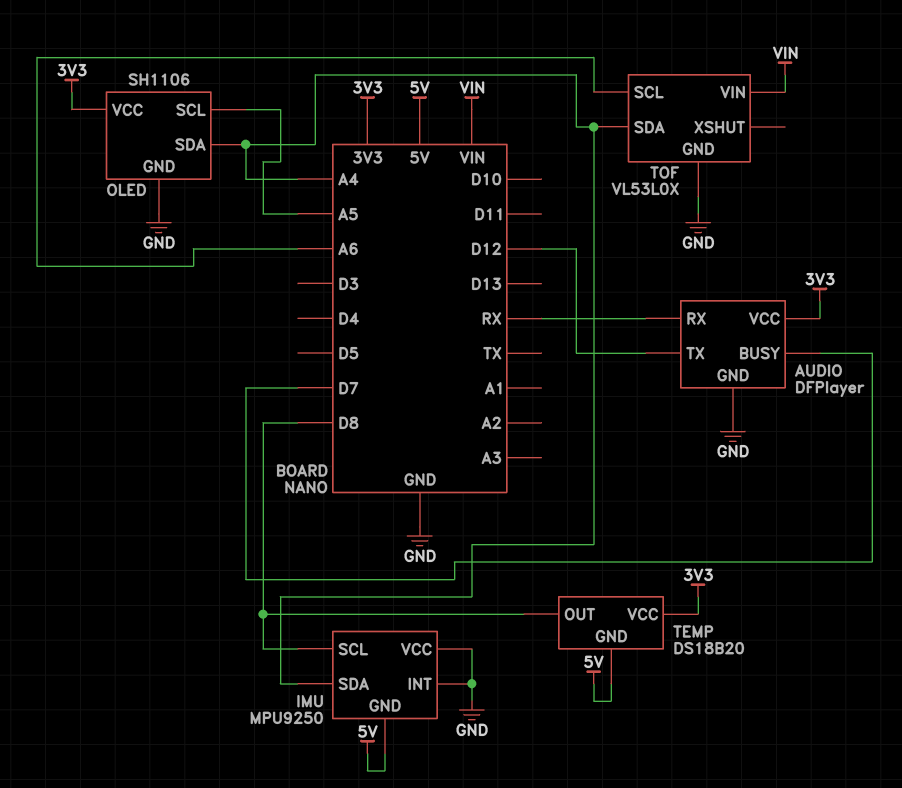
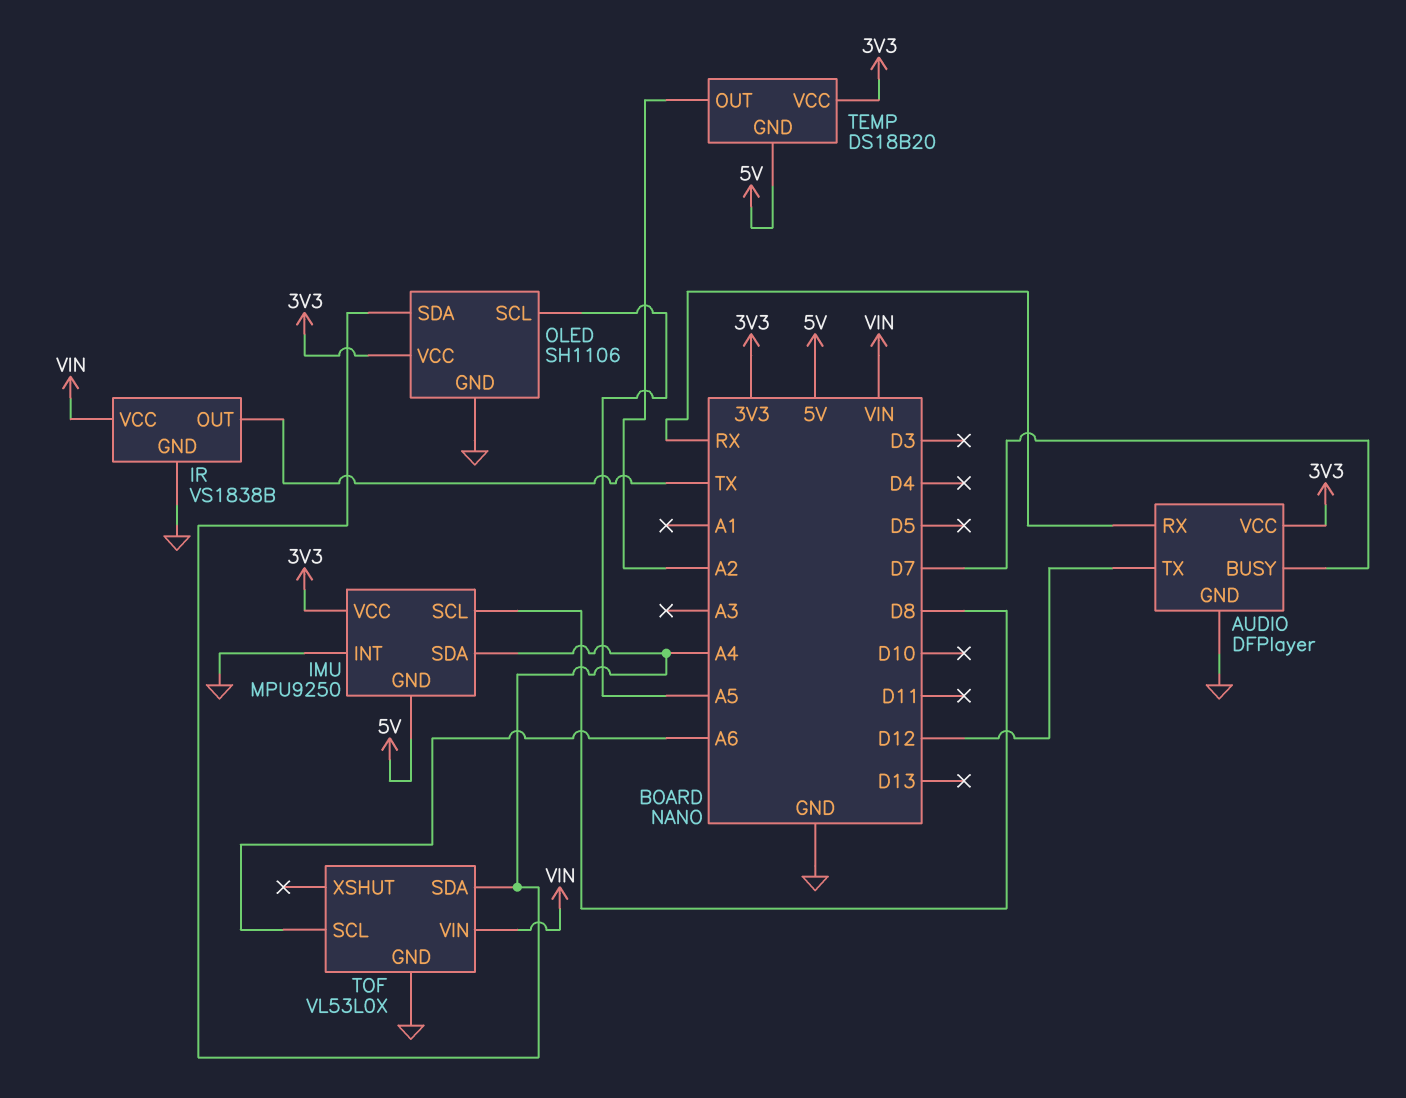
IMU pin VCC: GND -> 3V3
IR: none -> VS1838B
IR pin GND: none -> GND
IR pin OUT: none -> TX
IR pin VCC: none -> VIN
TEMP pin OUT: D8 -> A2

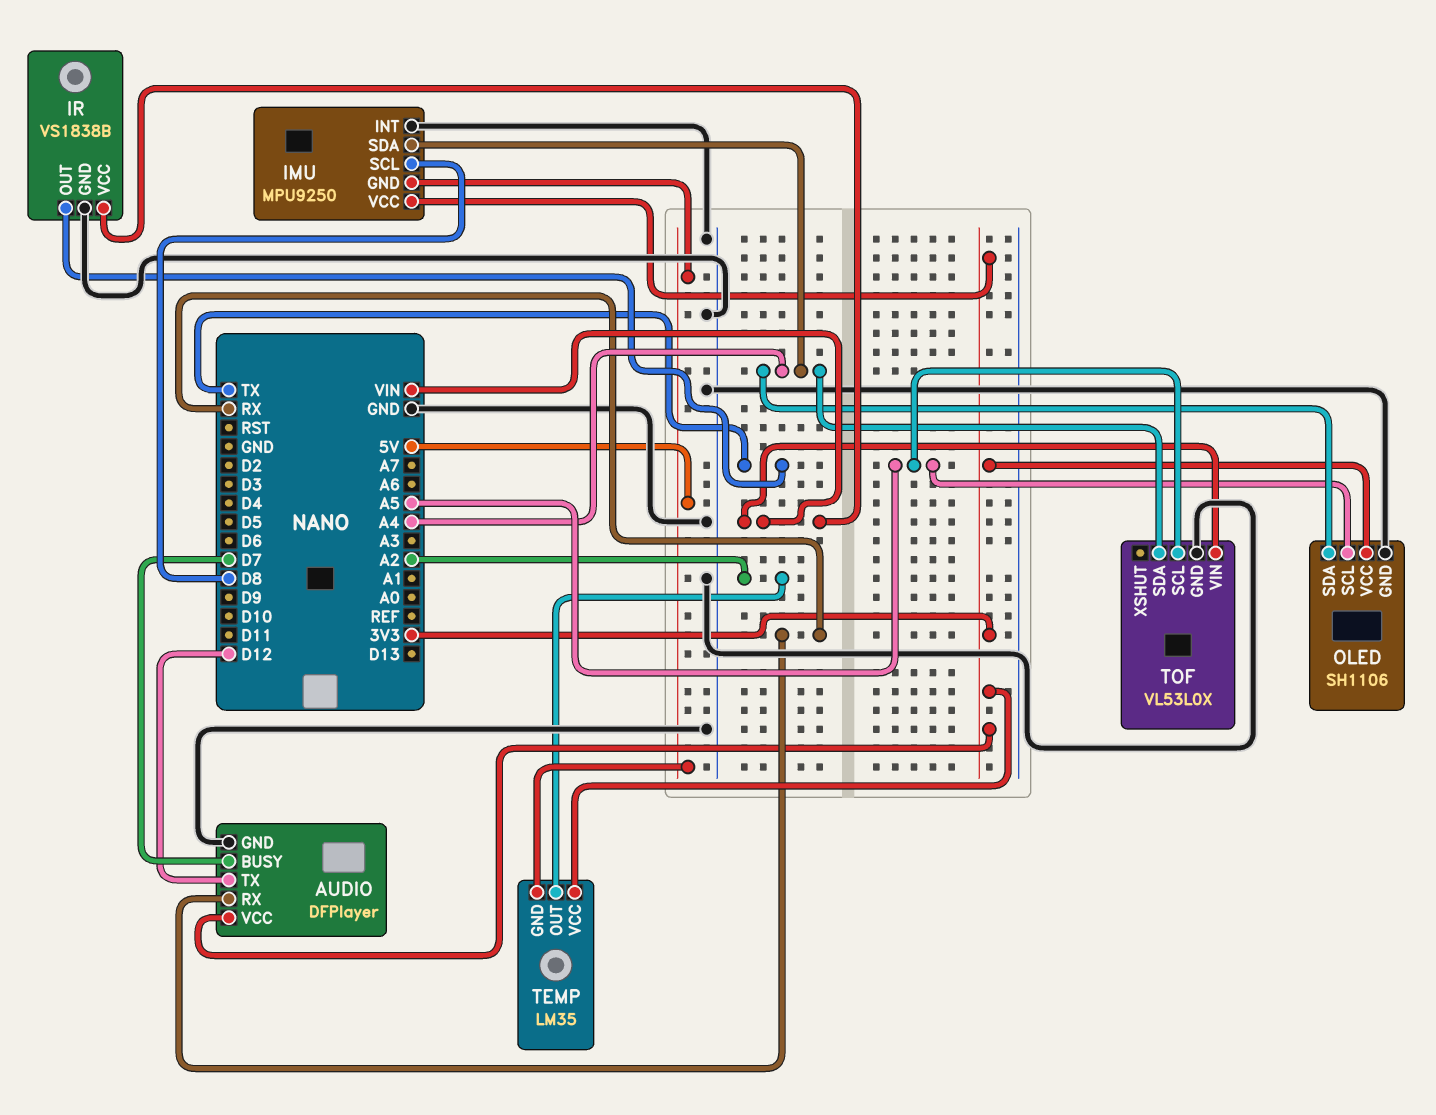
TEMP: DS18B20 -> LM35
TOF pin SCL: A6 -> A5

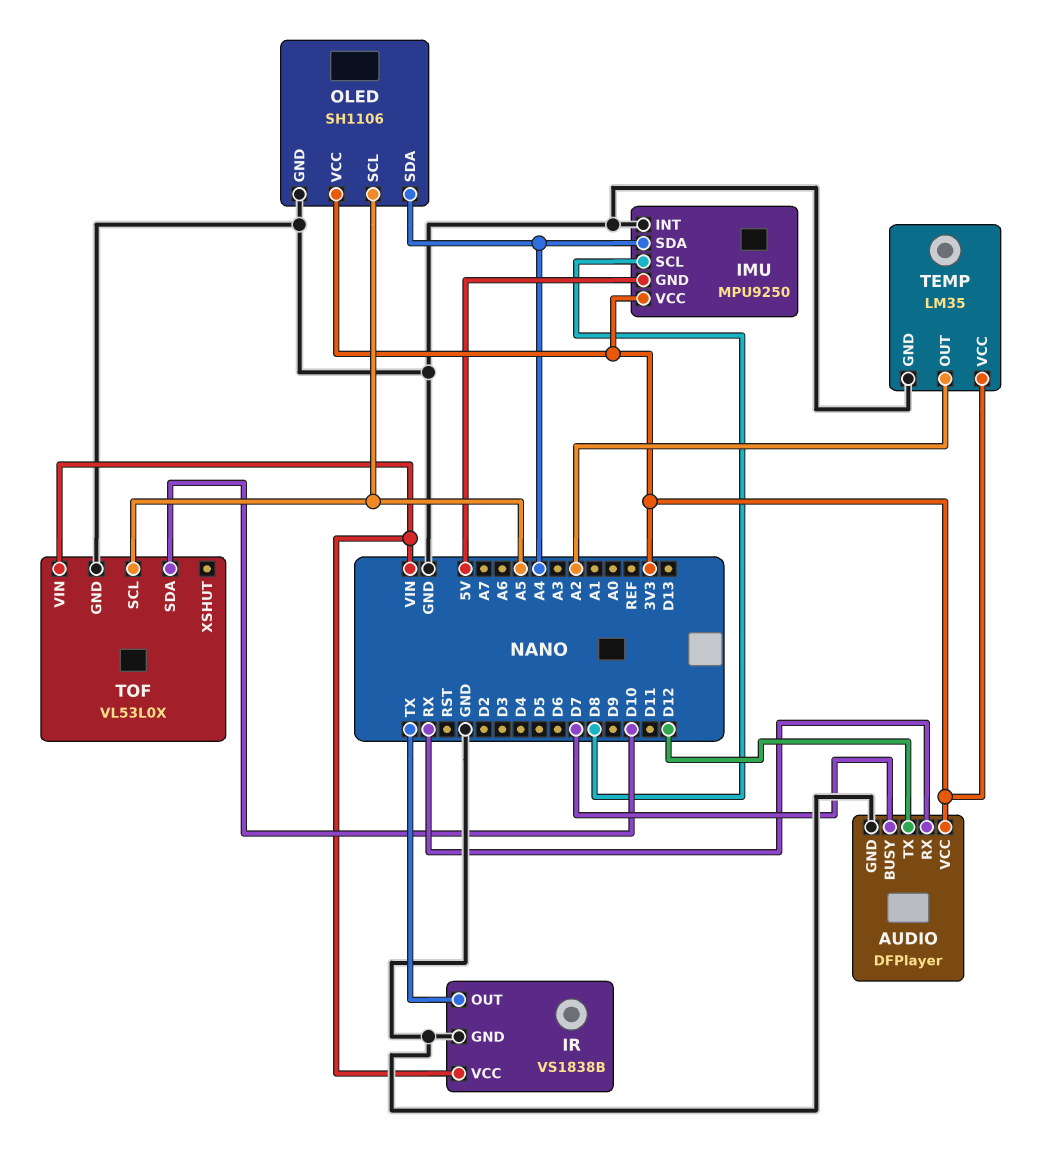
TEMP pin GND: 5V -> GND
TOF pin SDA: A4 -> D10

